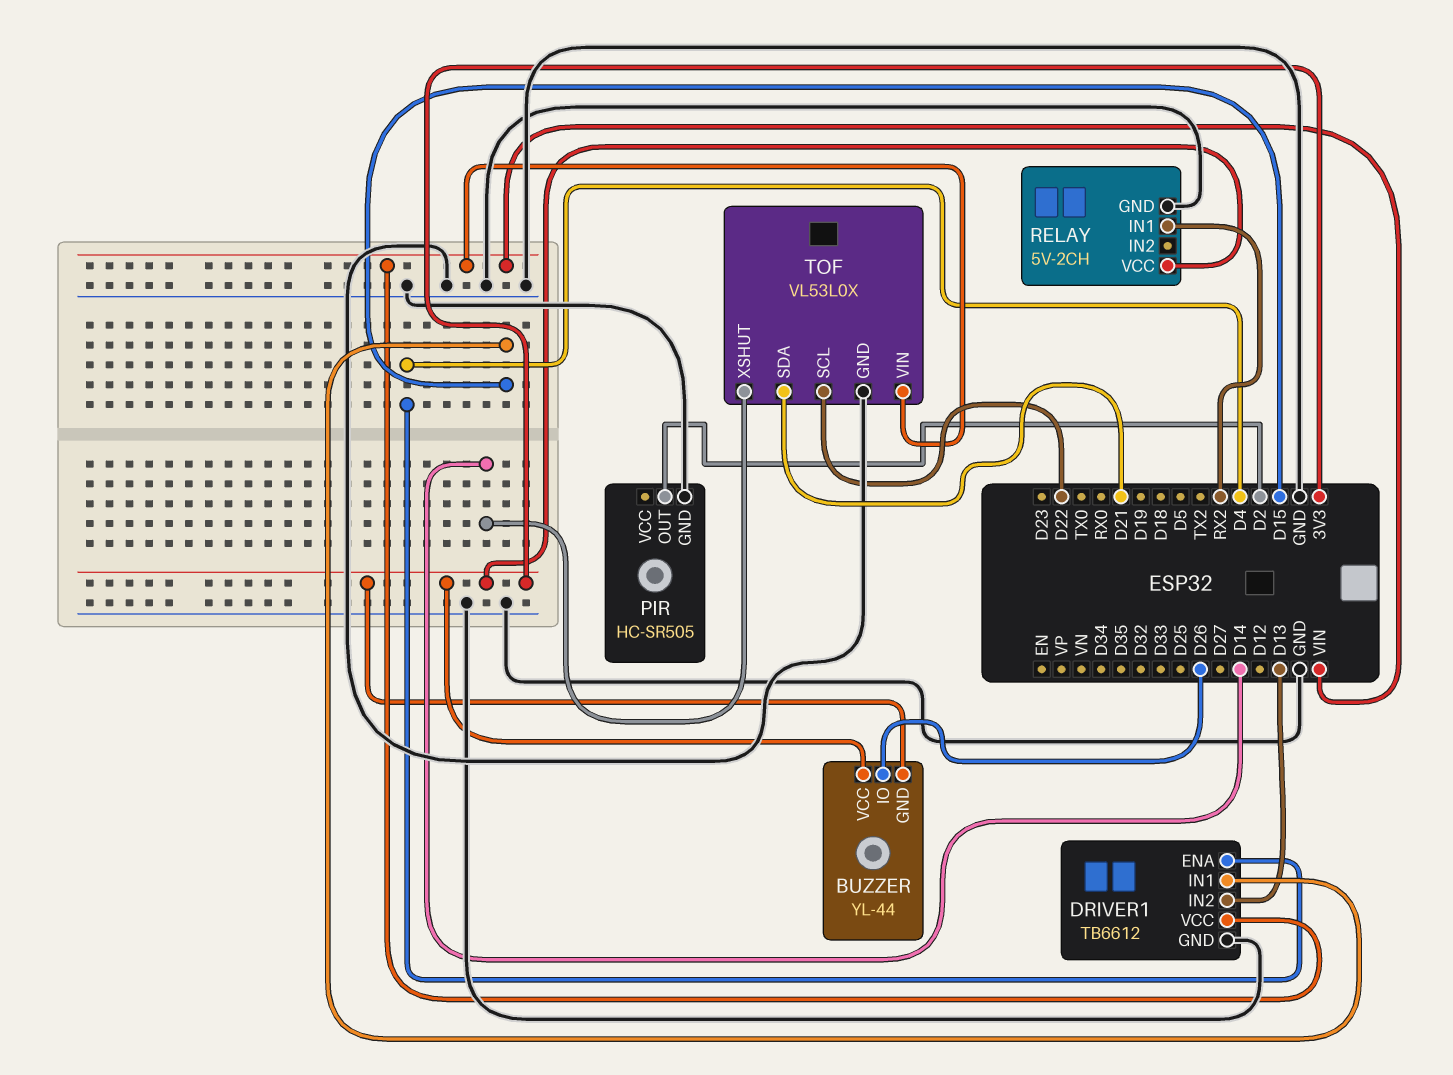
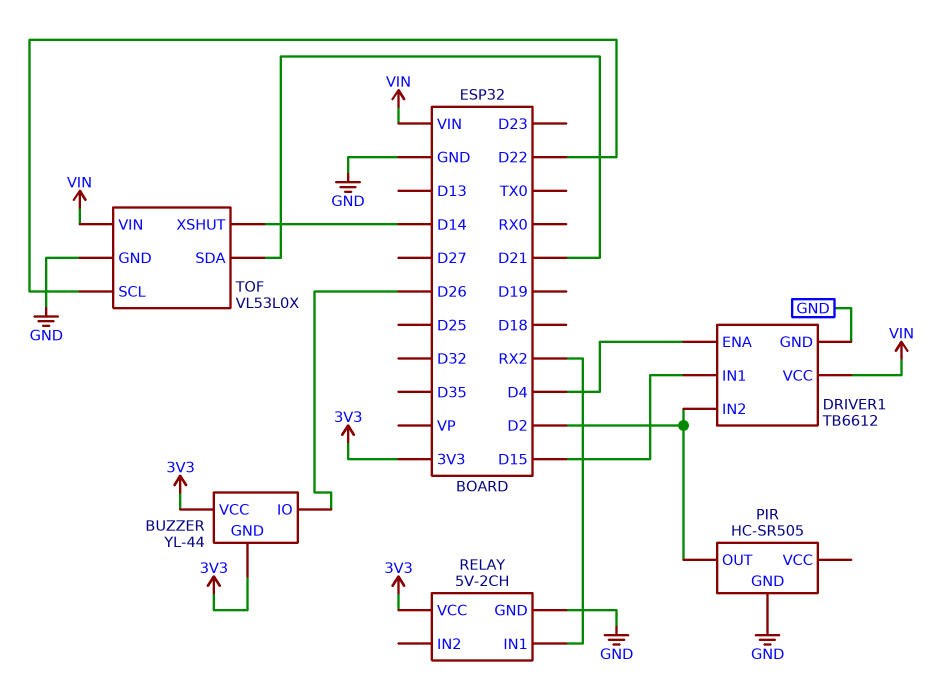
DRIVER1 pin IN2: D13 -> D2

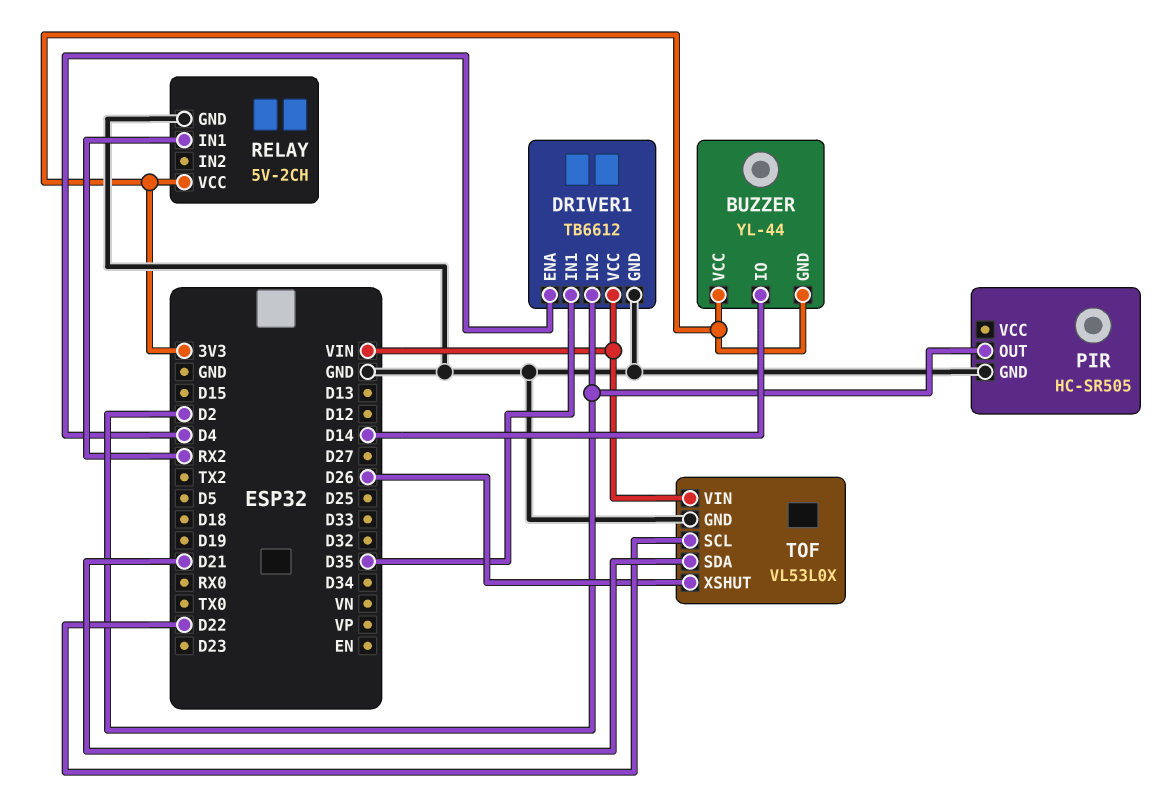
BUZZER pin IO: D26 -> D14
DRIVER1 pin IN1: D15 -> D35
TOF pin XSHUT: D14 -> D26

